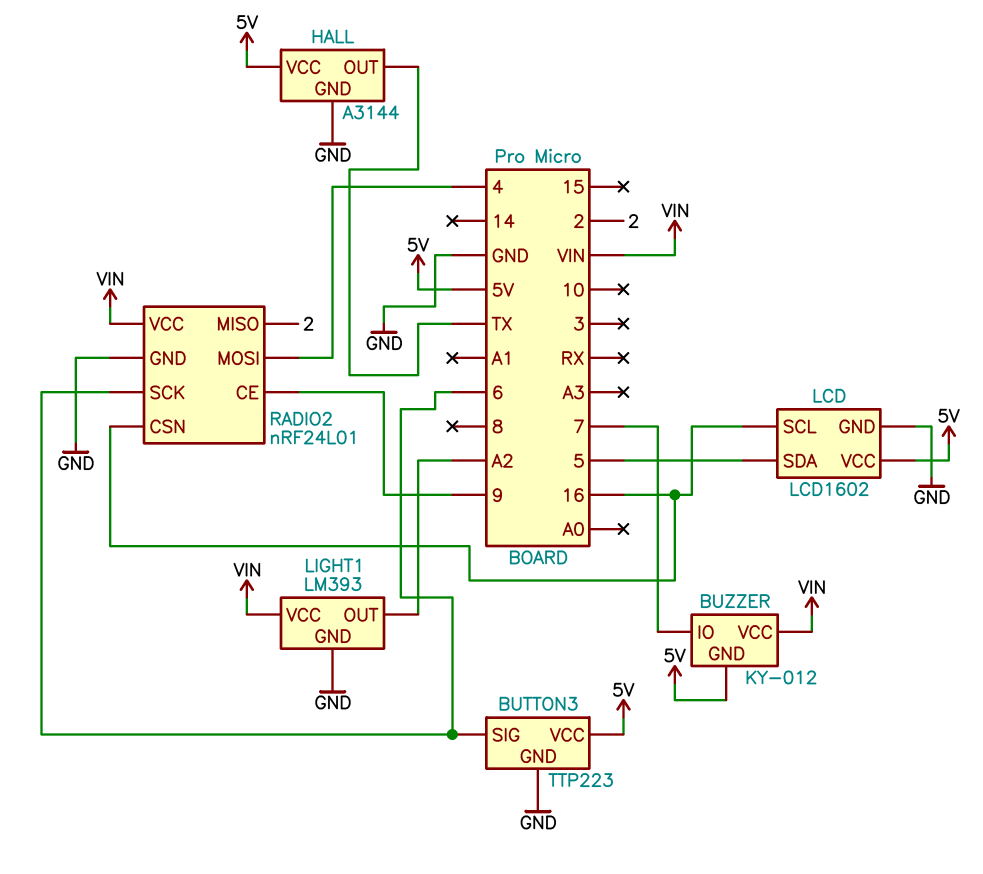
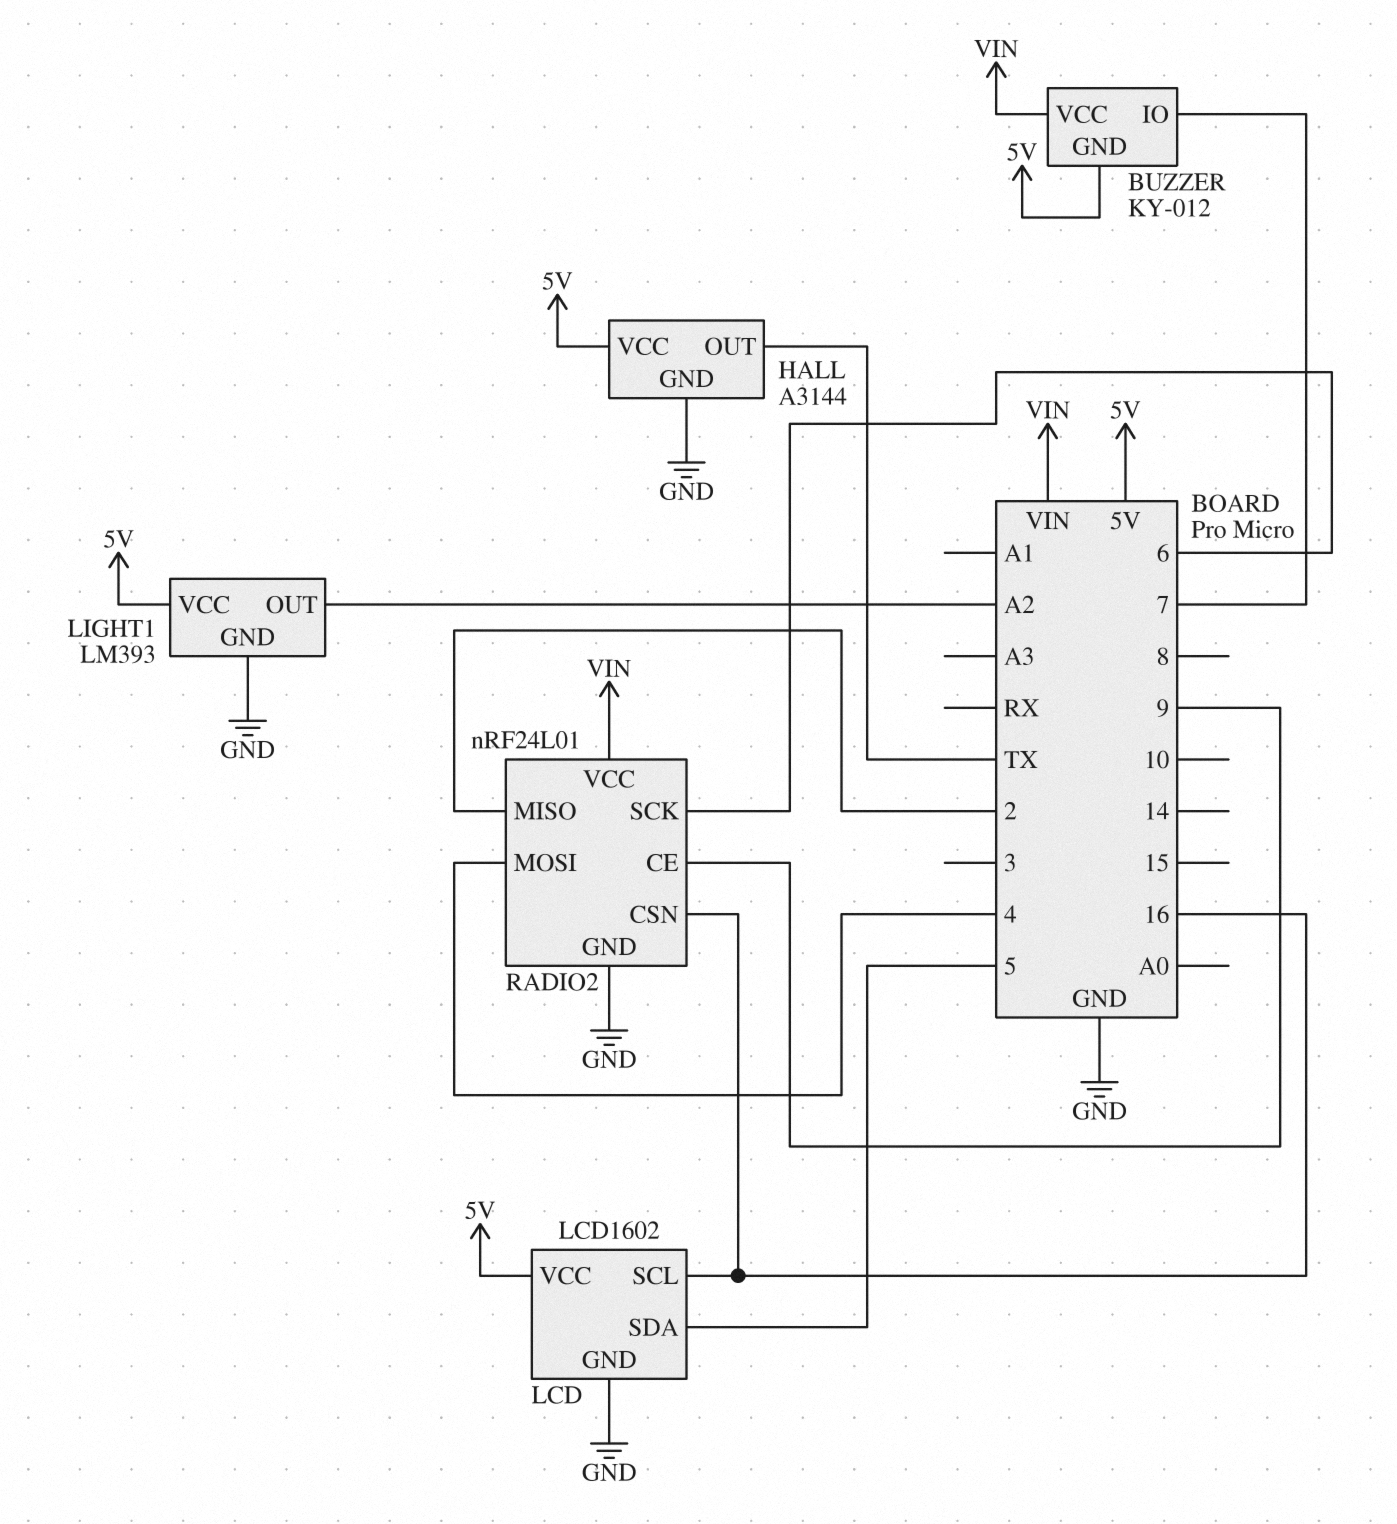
BUTTON3: TTP223 -> none
BUTTON3 pin GND: GND -> none
BUTTON3 pin SIG: 6 -> none
BUTTON3 pin VCC: 5V -> none
LIGHT1 pin VCC: VIN -> 5V

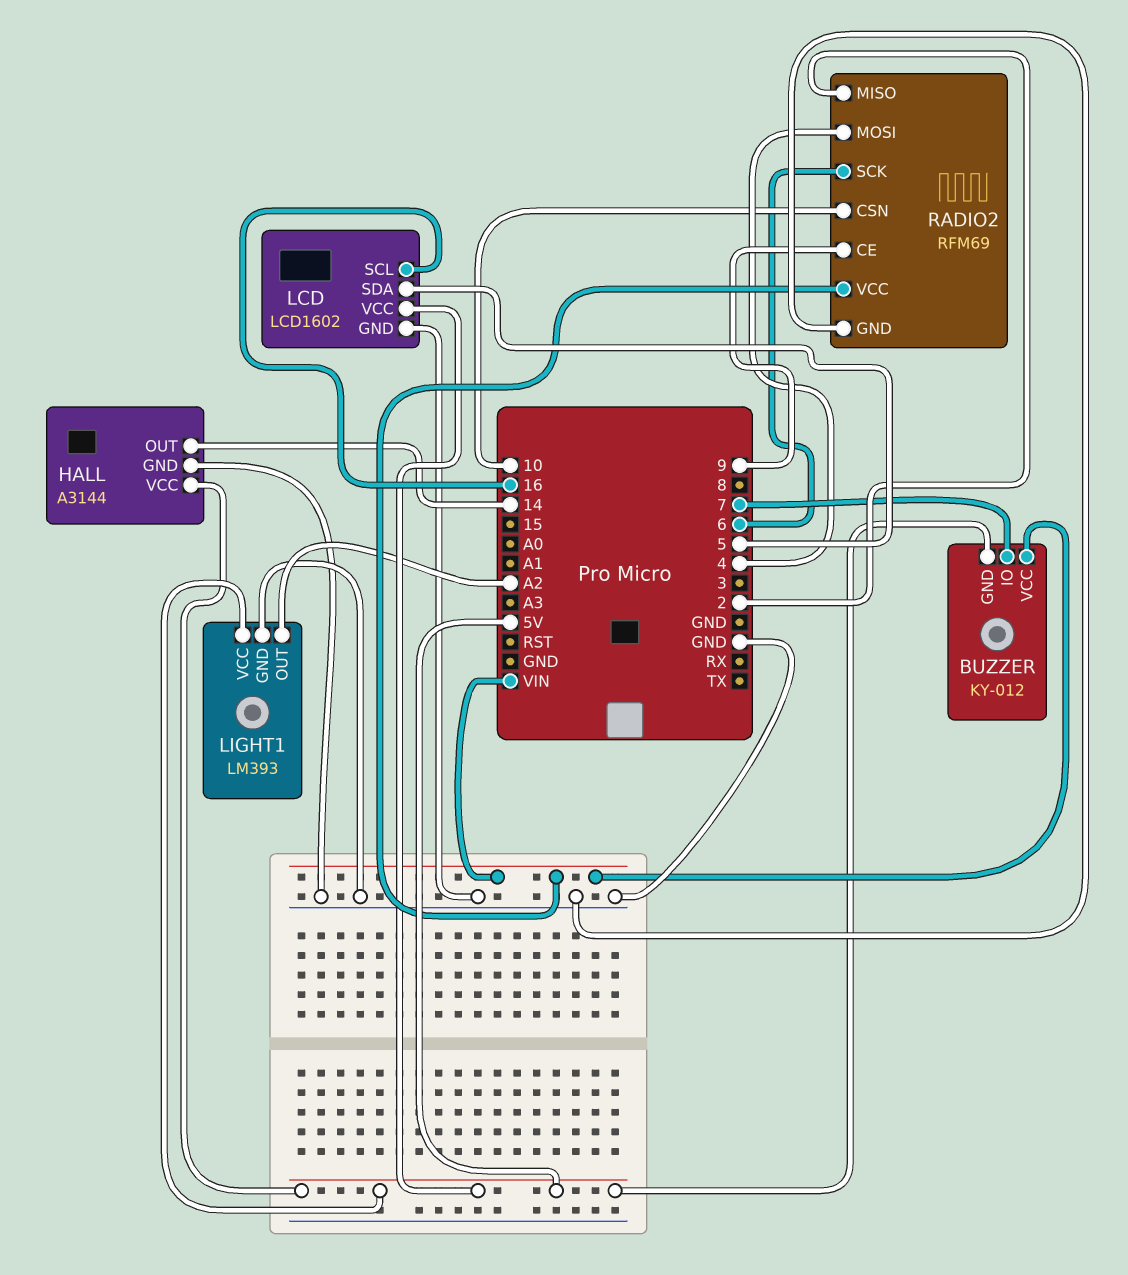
HALL pin OUT: TX -> 14
RADIO2: nRF24L01 -> RFM69
RADIO2 pin CSN: 16 -> 10

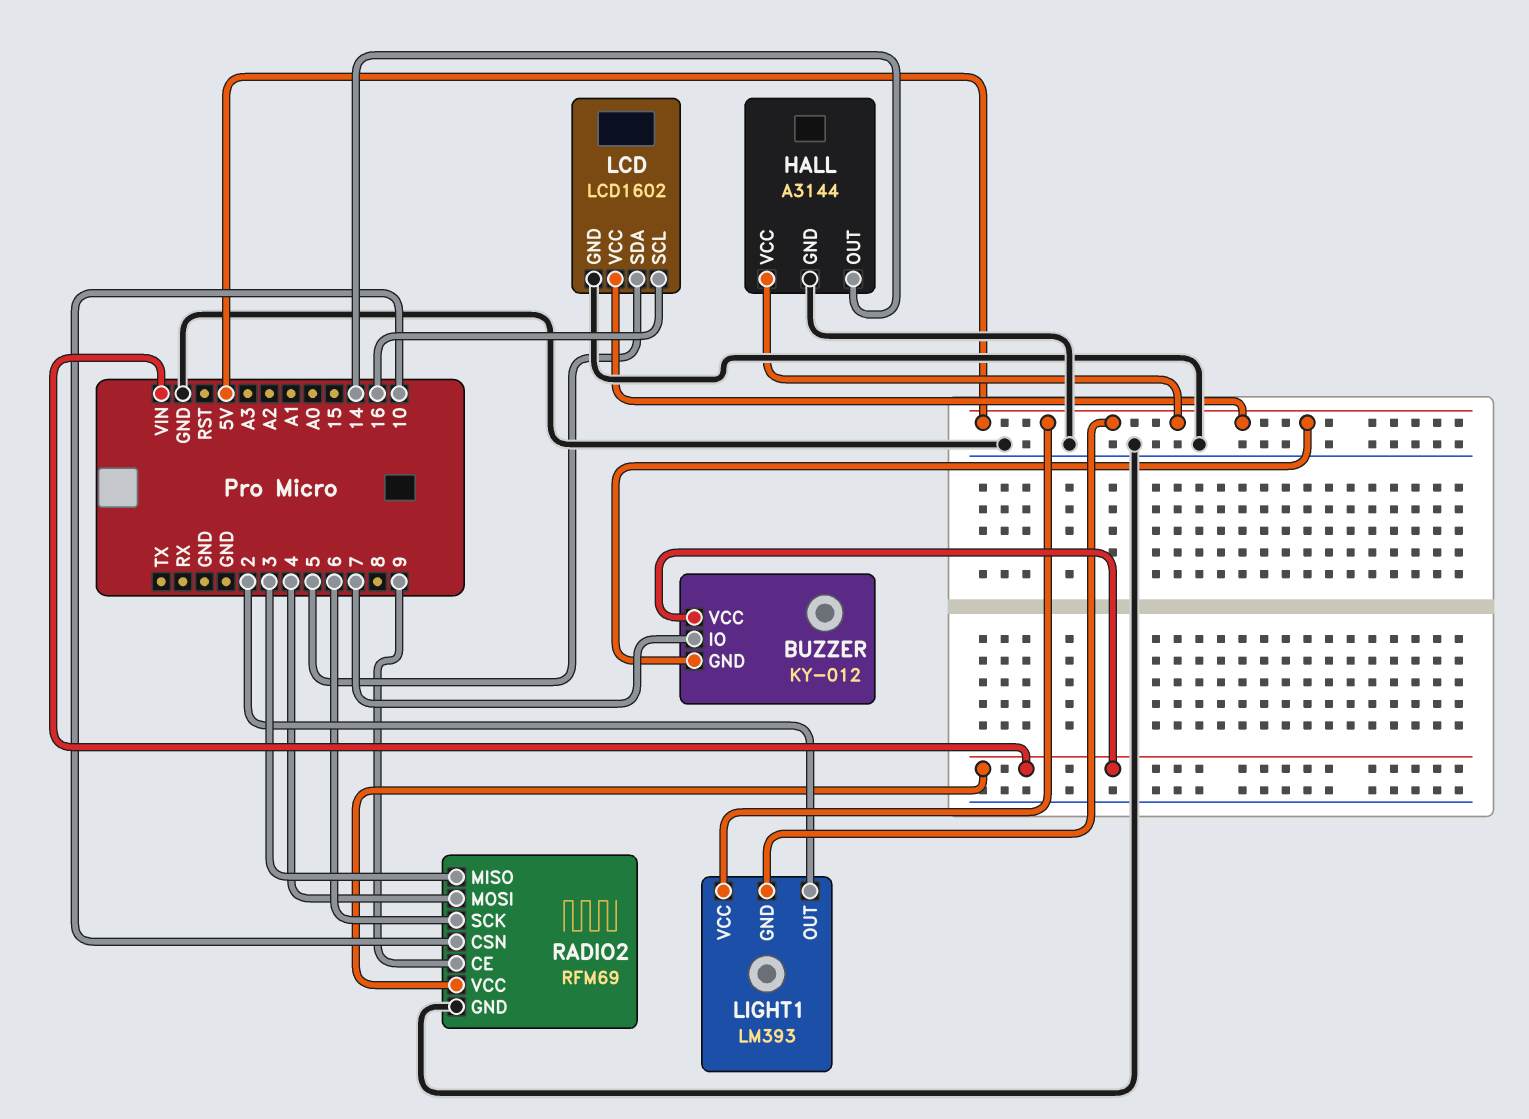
LIGHT1 pin GND: GND -> 5V
LIGHT1 pin OUT: A2 -> 2
RADIO2 pin MISO: 2 -> 3

